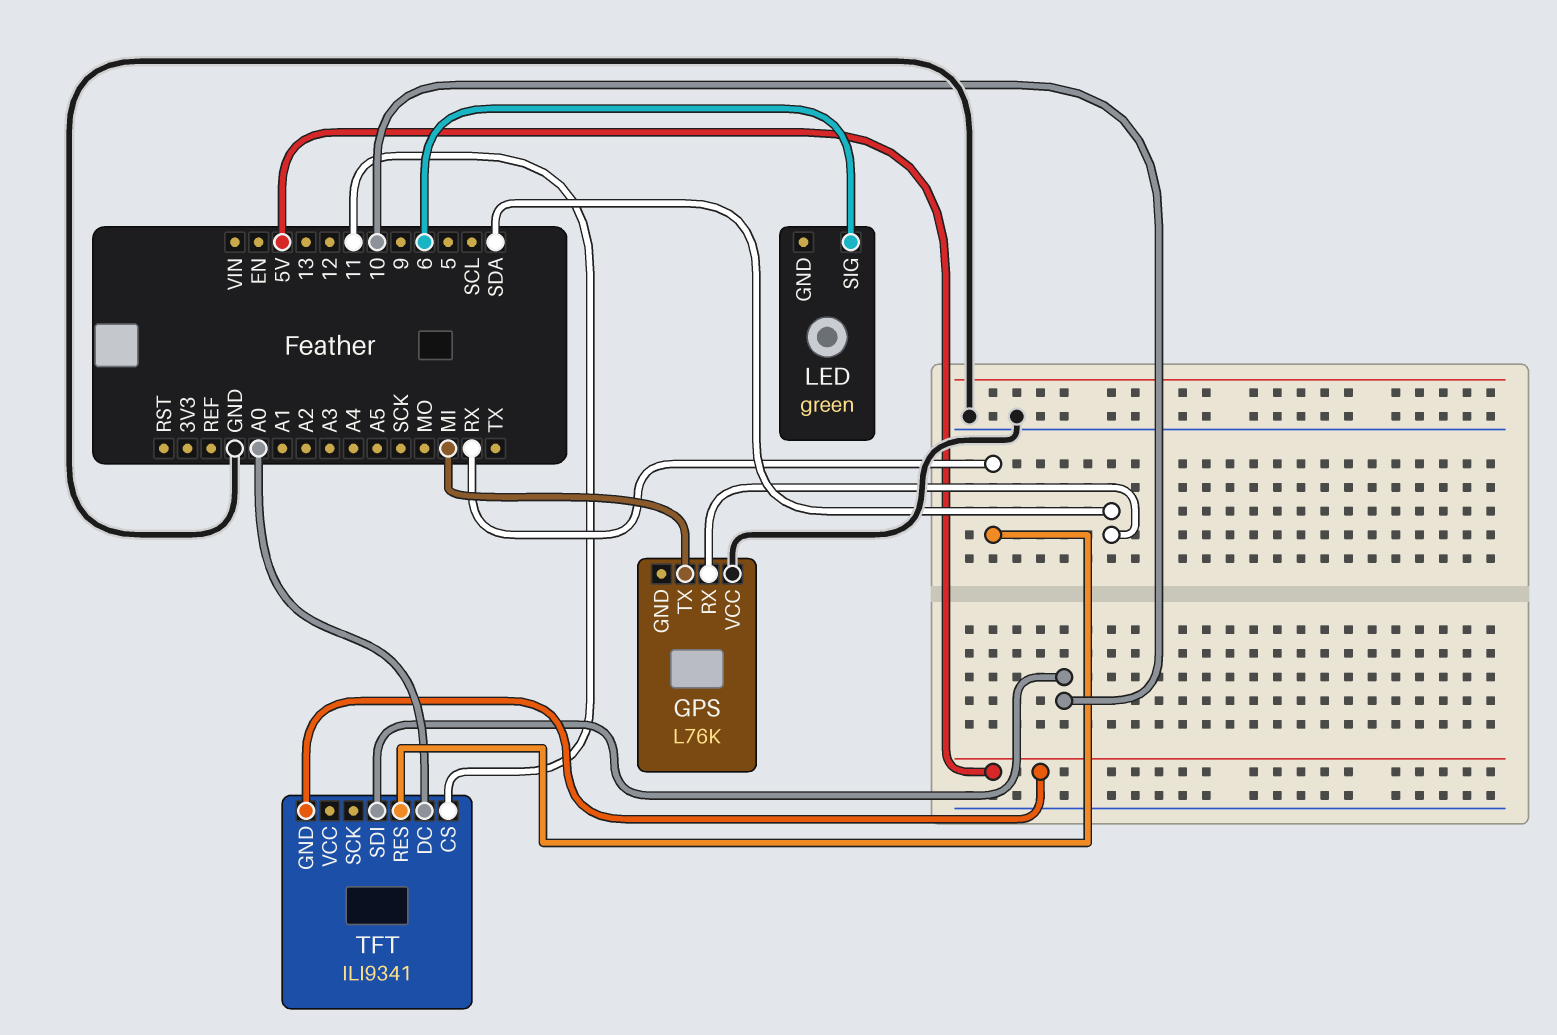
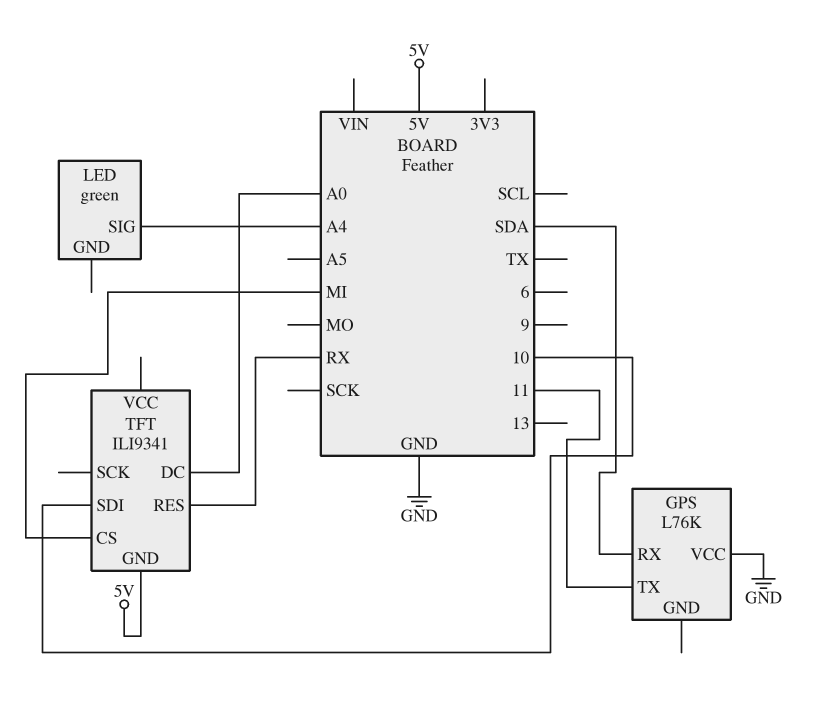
GPS pin TX: MI -> 11
LED pin SIG: 6 -> A4
TFT pin CS: 11 -> MI

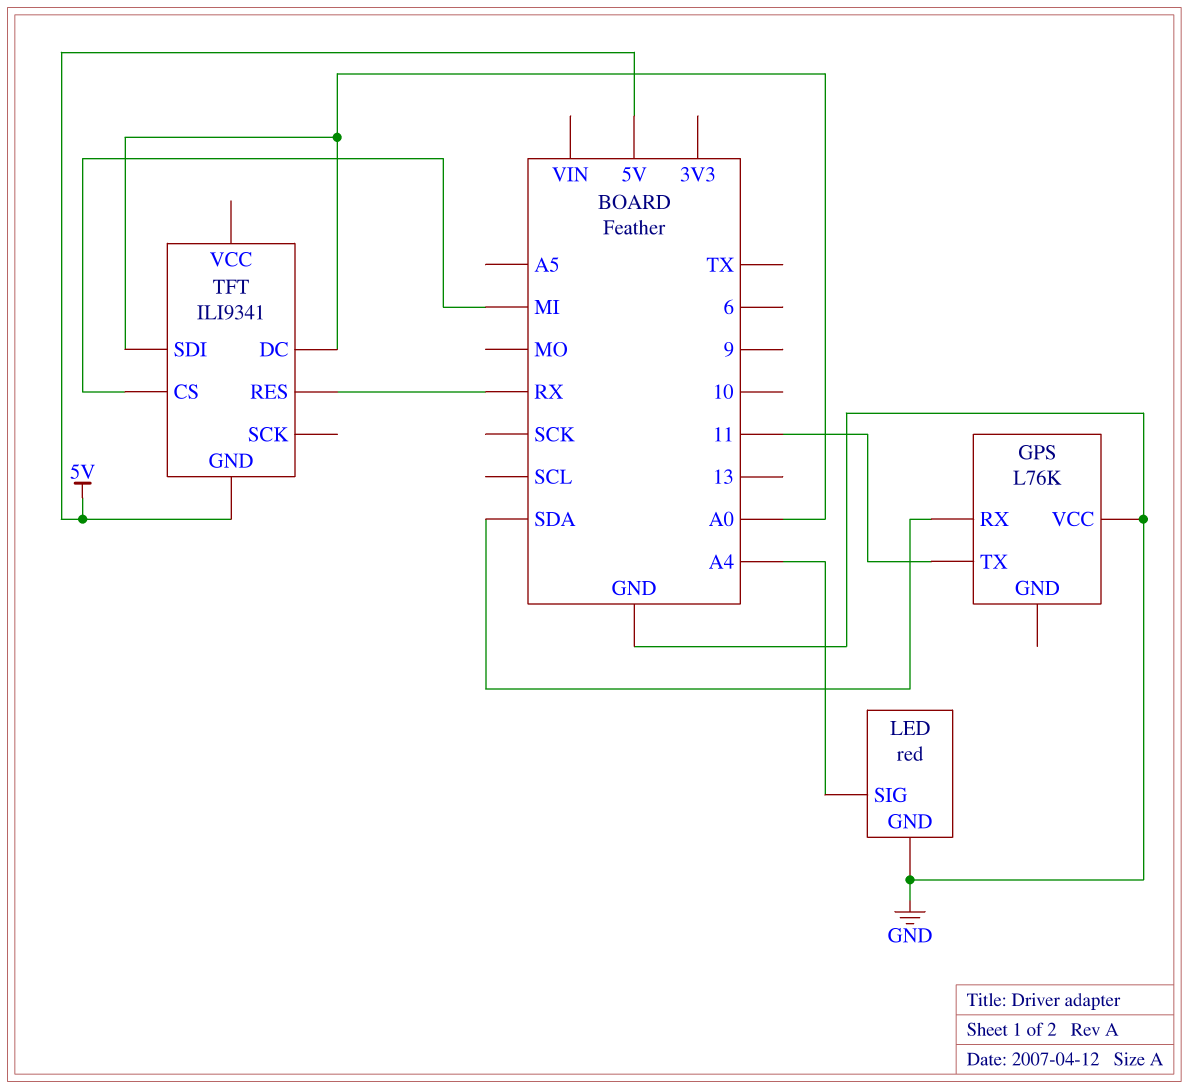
LED: green -> red
LED pin GND: none -> GND
TFT pin SDI: 10 -> A0

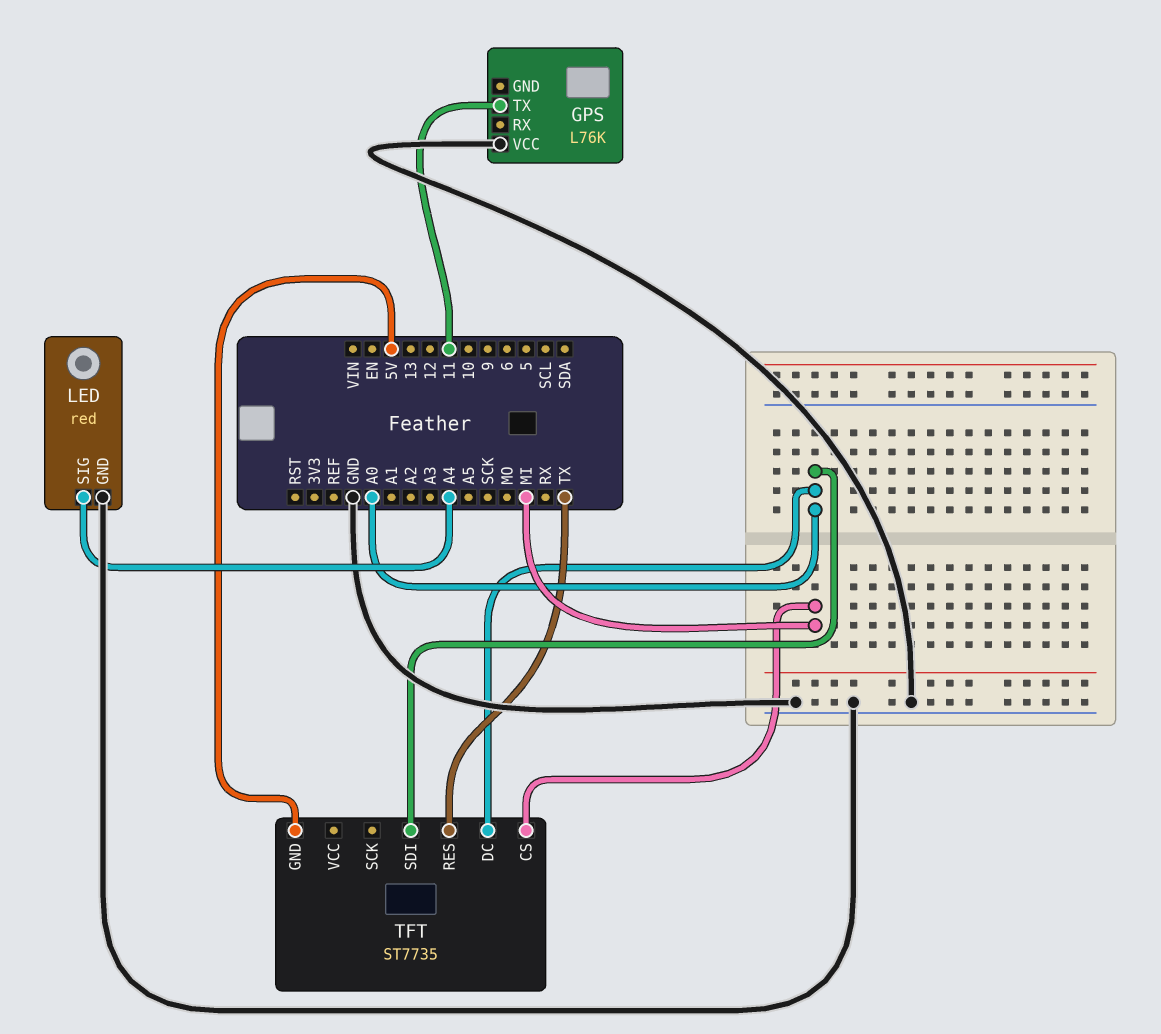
GPS pin RX: SDA -> none
TFT: ILI9341 -> ST7735
TFT pin RES: RX -> TX

